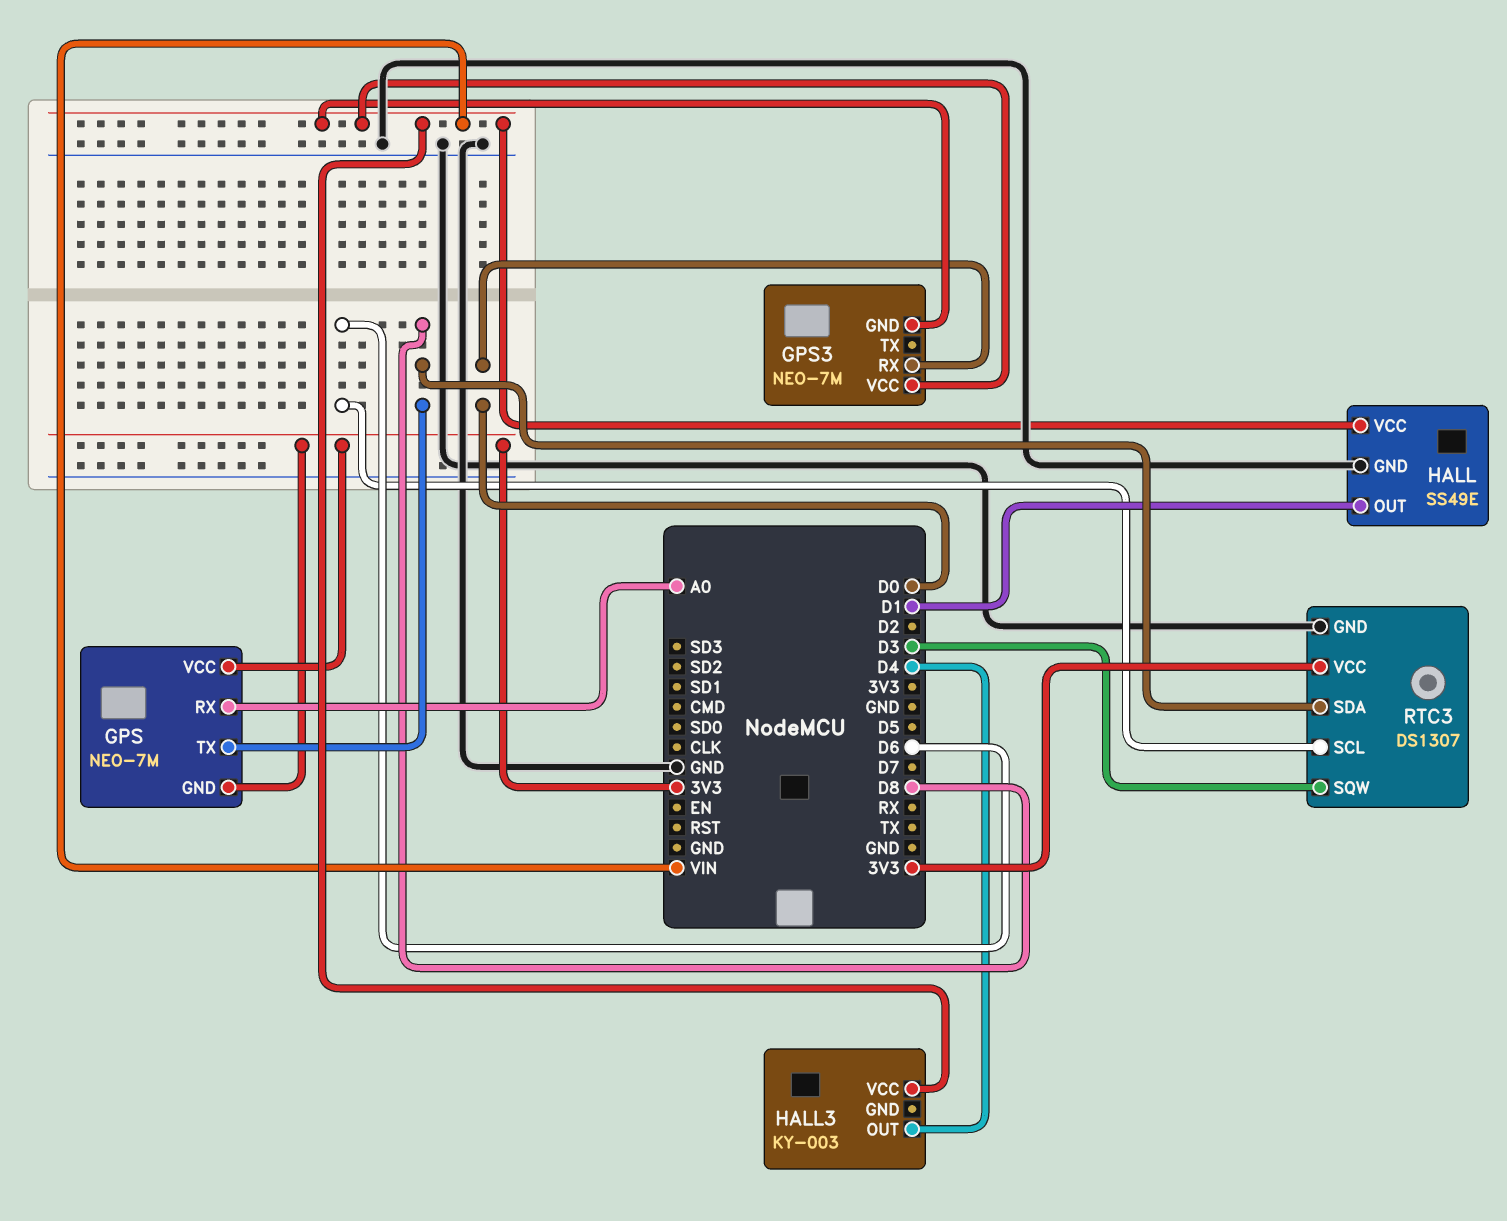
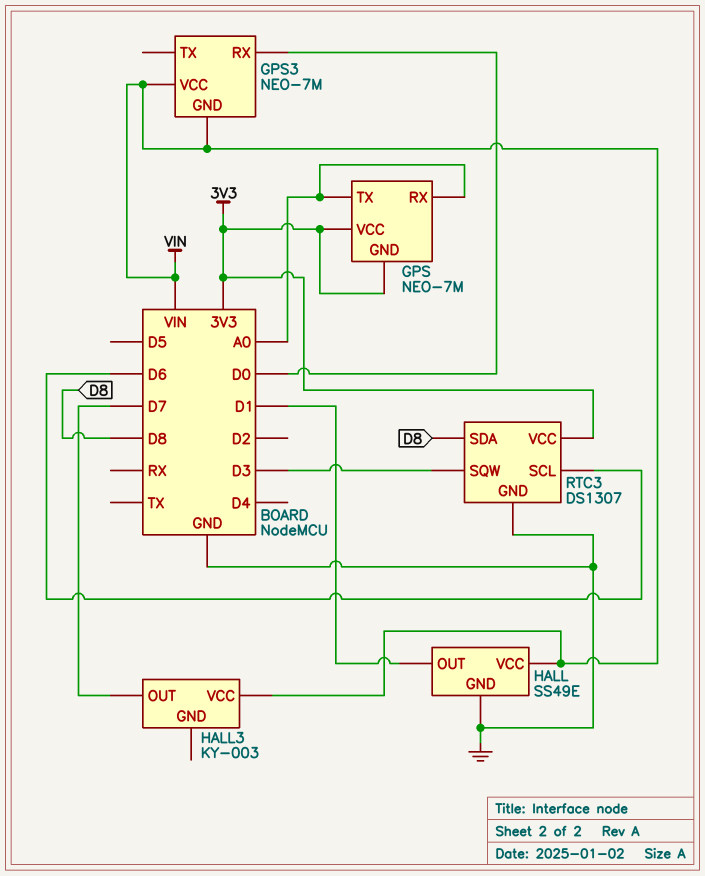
GPS pin TX: D8 -> A0
HALL3 pin OUT: D4 -> D7

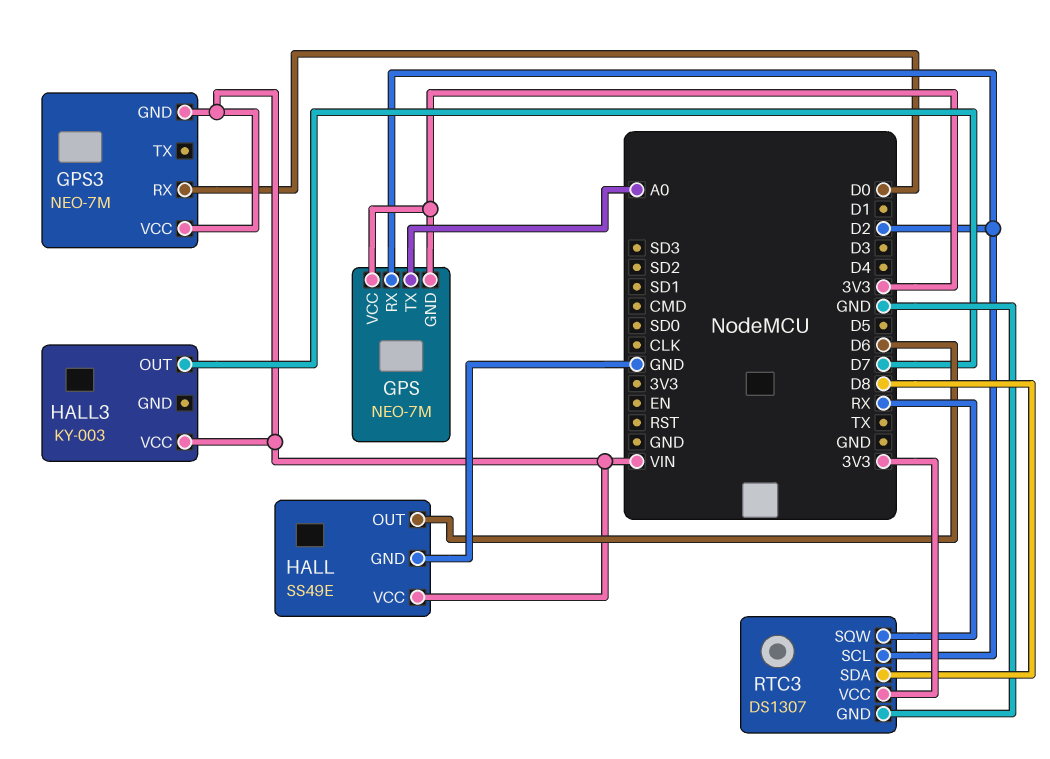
GPS pin RX: A0 -> D2
HALL pin OUT: D1 -> D6
RTC3 pin SCL: D6 -> D2
RTC3 pin SQW: D3 -> RX

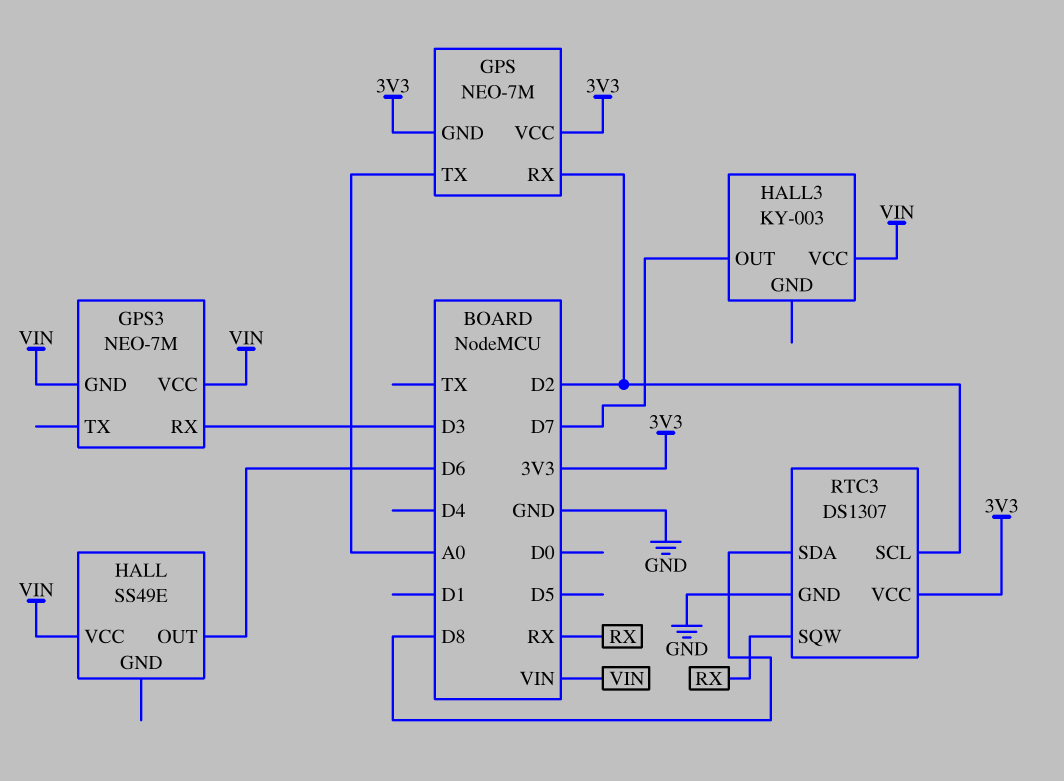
GPS3 pin RX: D0 -> D3
HALL pin GND: GND -> none

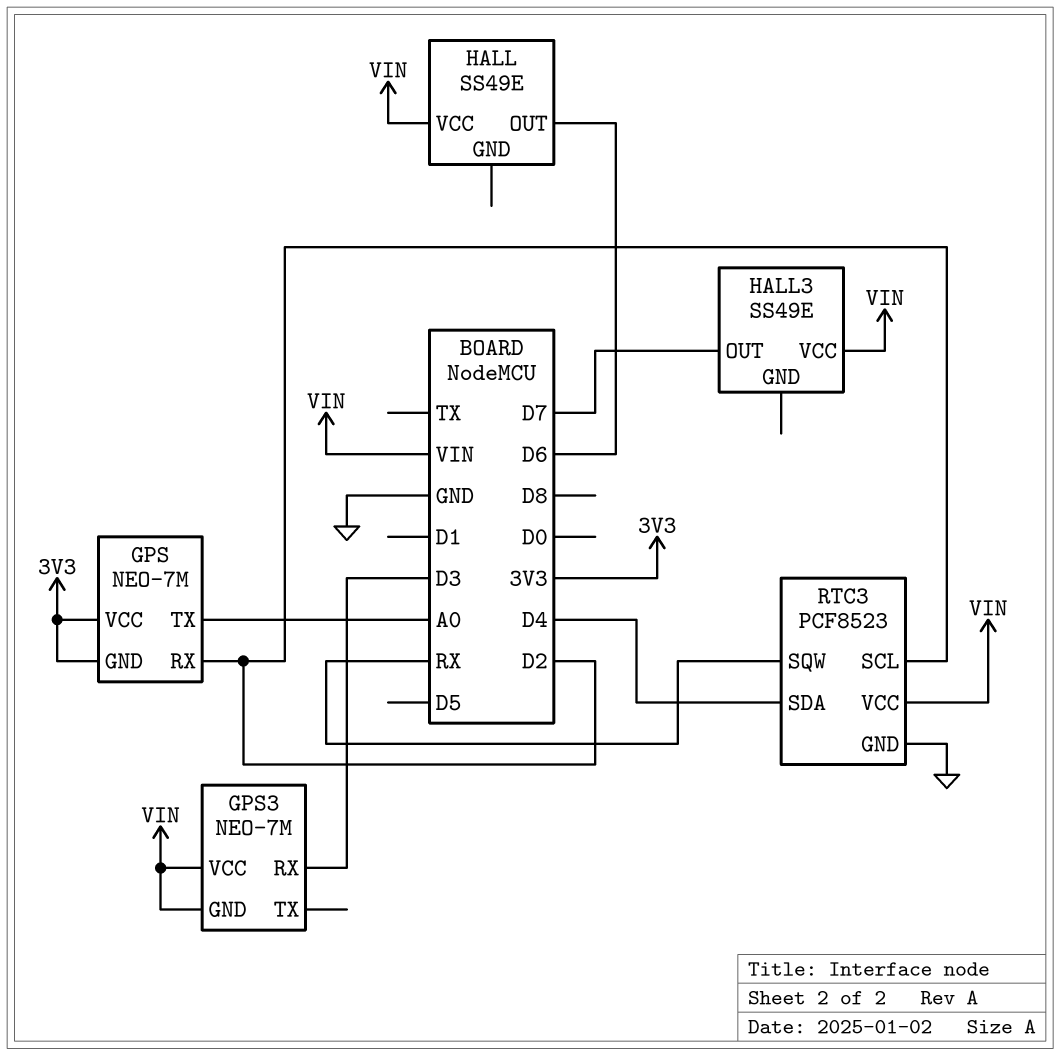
HALL3: KY-003 -> SS49E
RTC3: DS1307 -> PCF8523
RTC3 pin SDA: D8 -> D4
RTC3 pin VCC: 3V3 -> VIN

